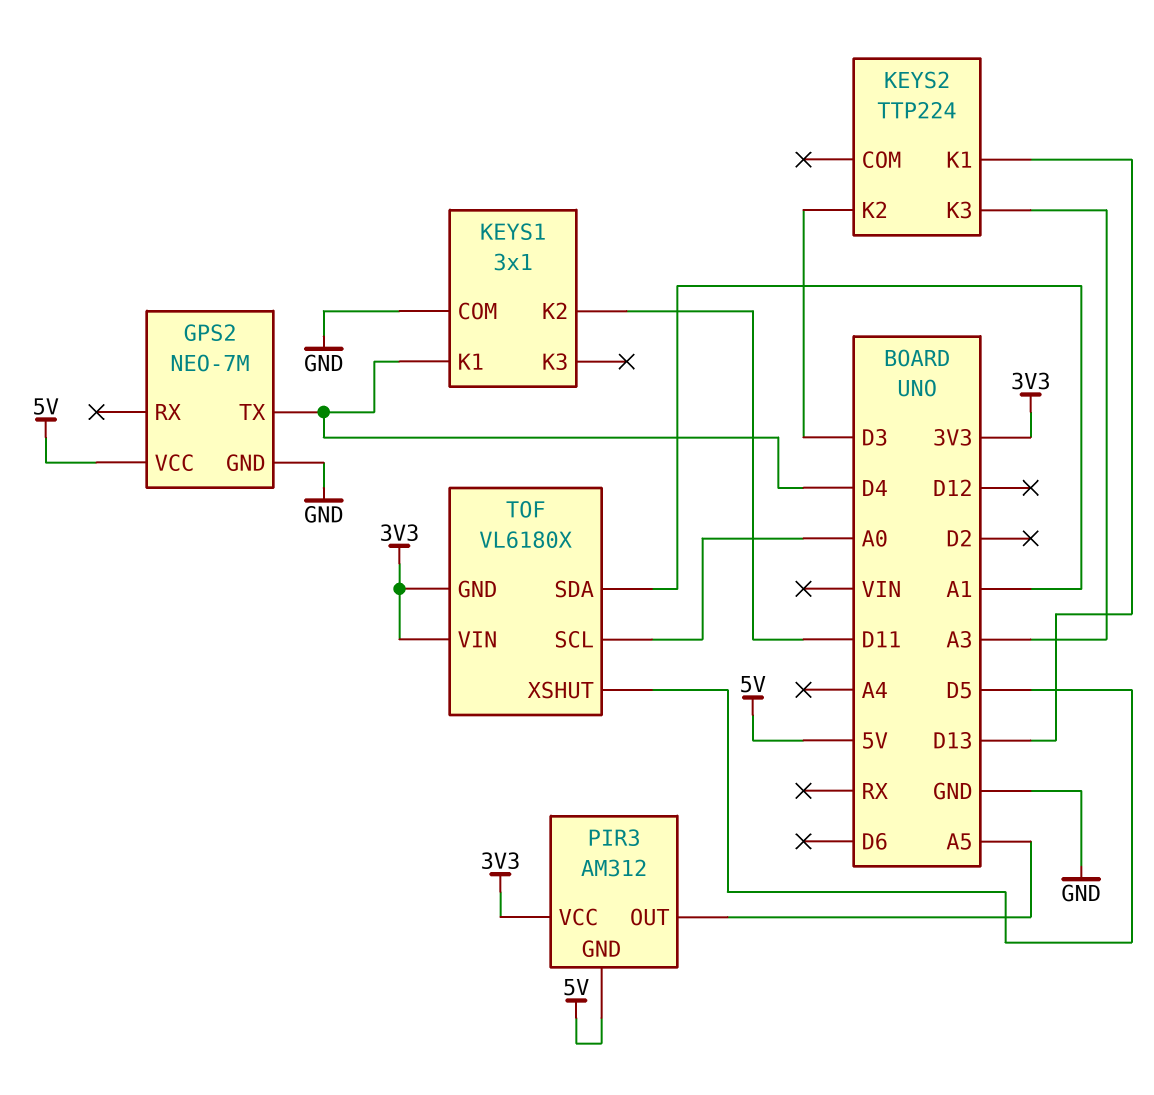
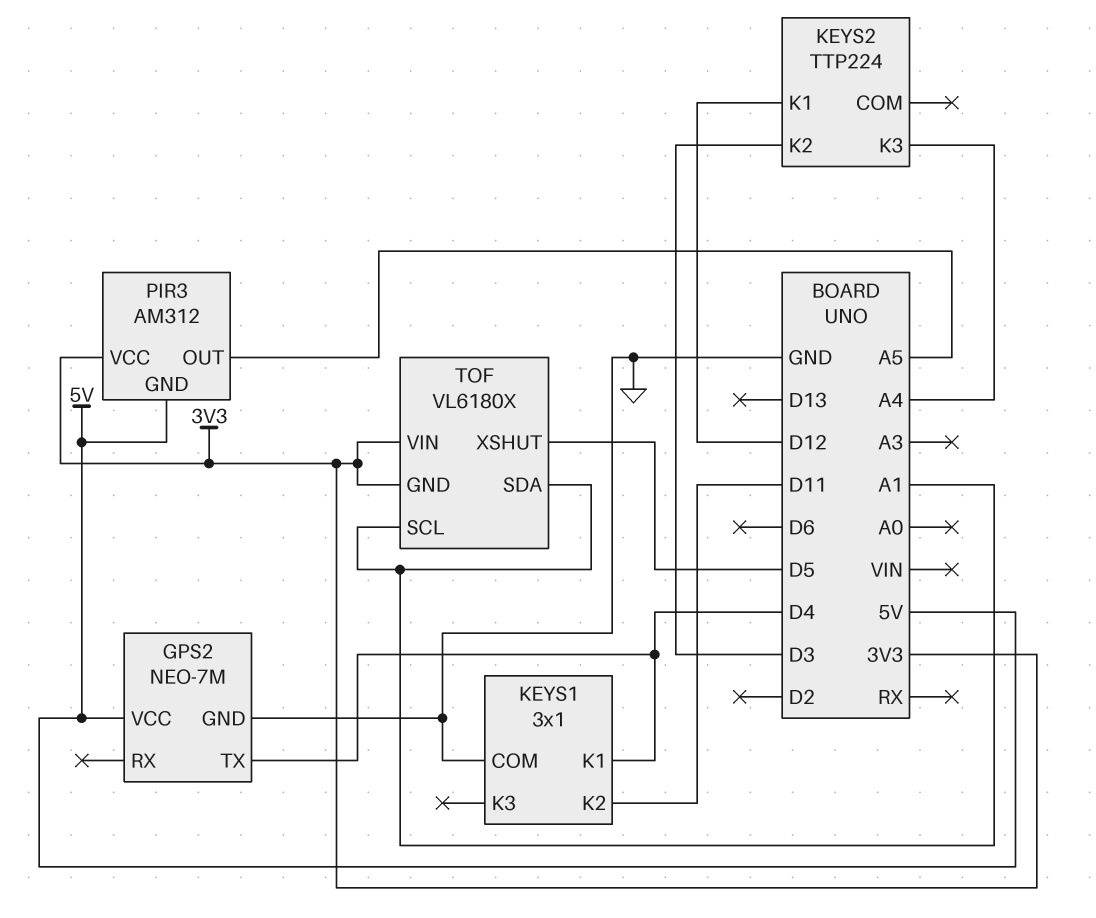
KEYS2 pin K1: D13 -> D12
KEYS2 pin K3: A3 -> A4
TOF pin SCL: A0 -> A1

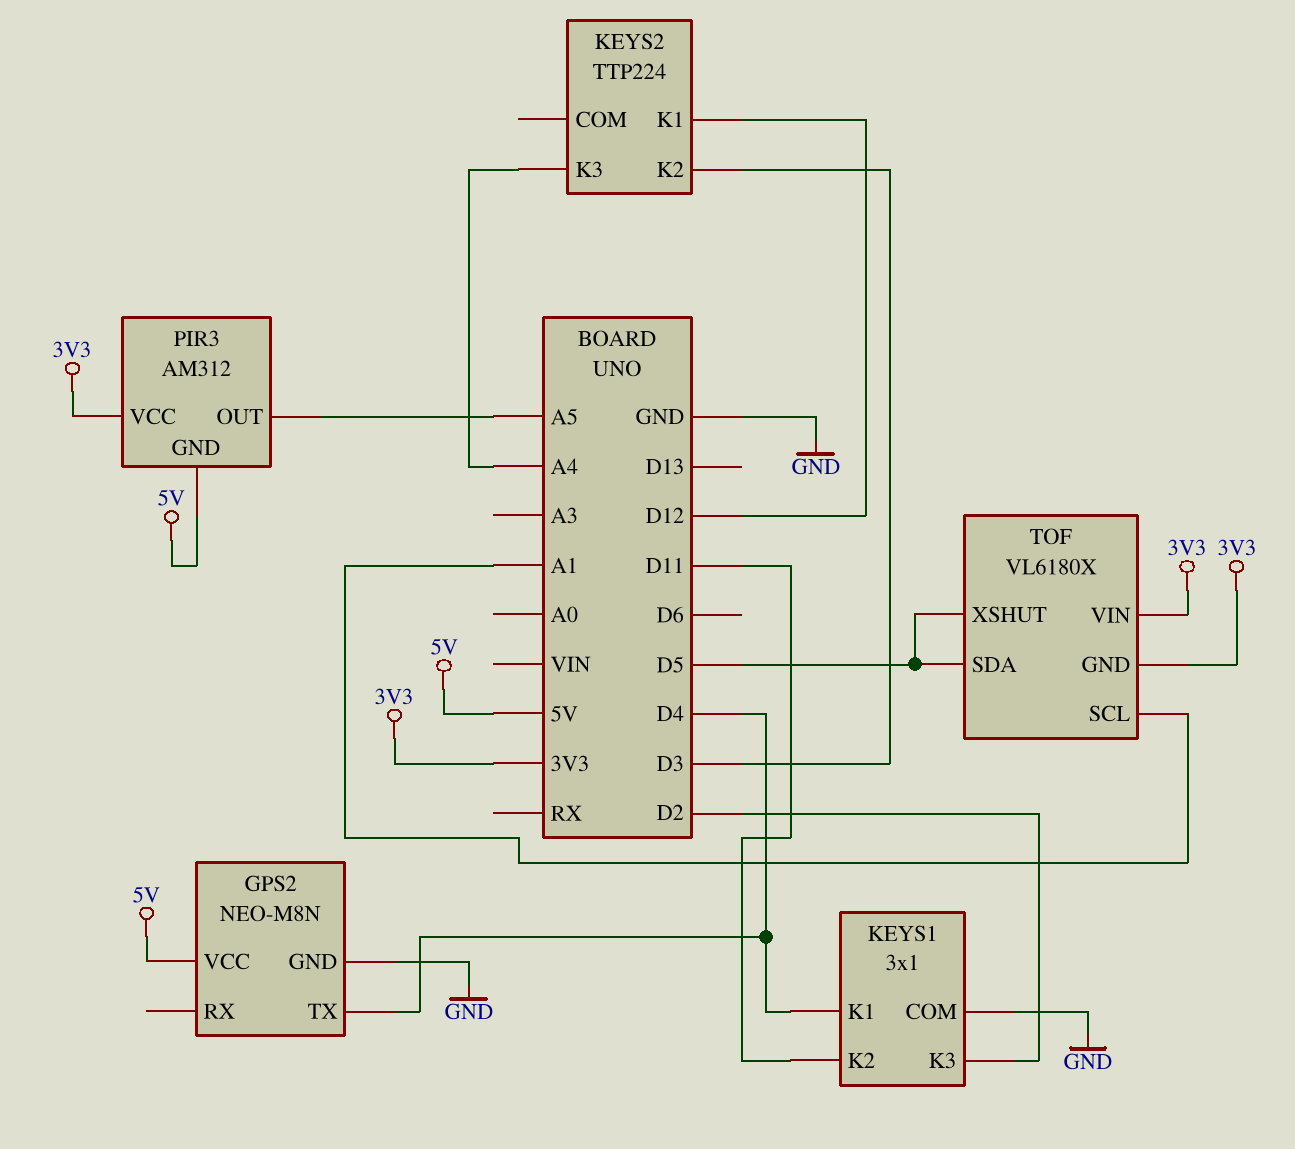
GPS2: NEO-7M -> NEO-M8N
KEYS1 pin K3: none -> D2
TOF pin SDA: A1 -> D5

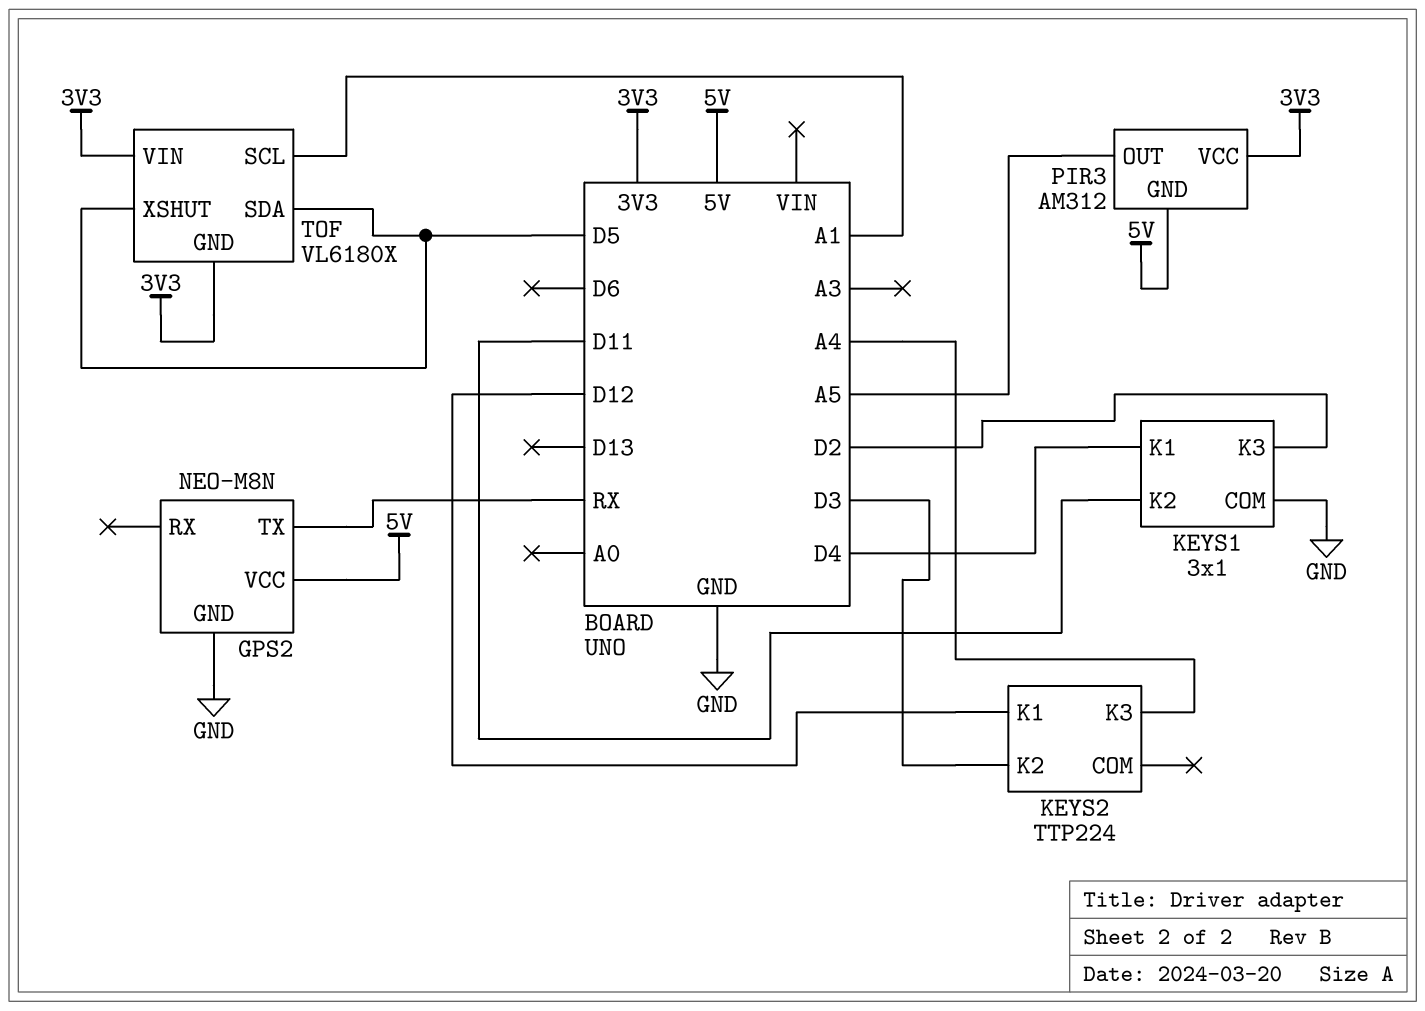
GPS2 pin TX: D4 -> RX

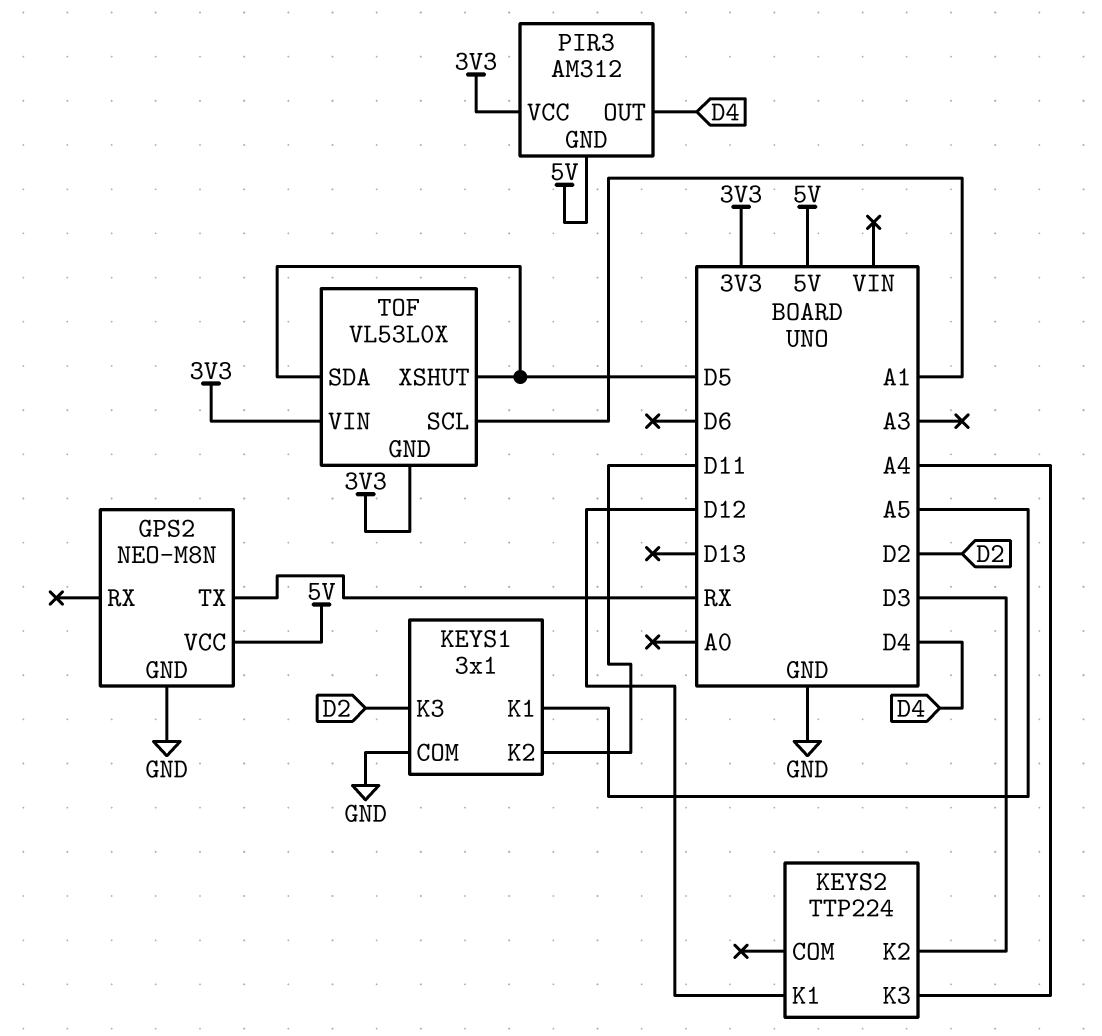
KEYS1 pin K1: D4 -> A5
PIR3 pin OUT: A5 -> D4
TOF: VL6180X -> VL53L0X

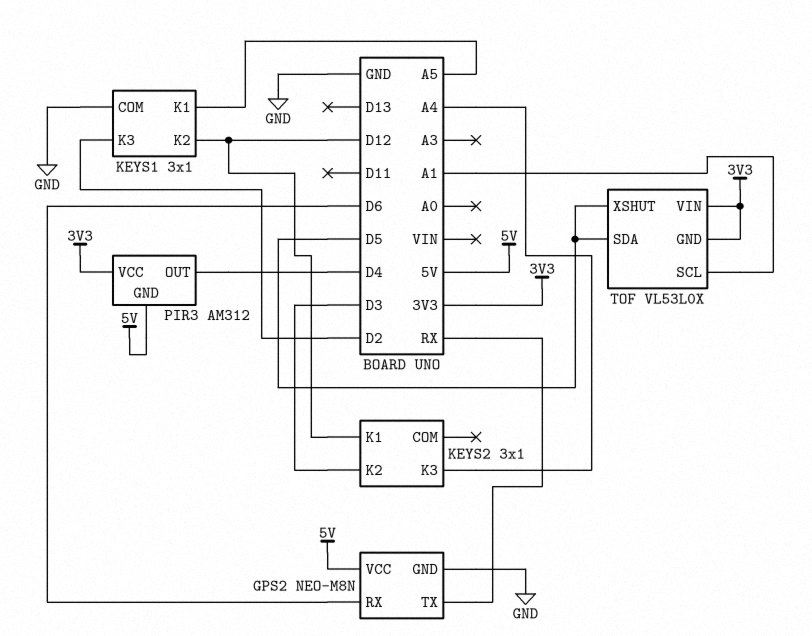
GPS2 pin RX: none -> D6
KEYS1 pin K2: D11 -> D12
KEYS2: TTP224 -> 3x1

